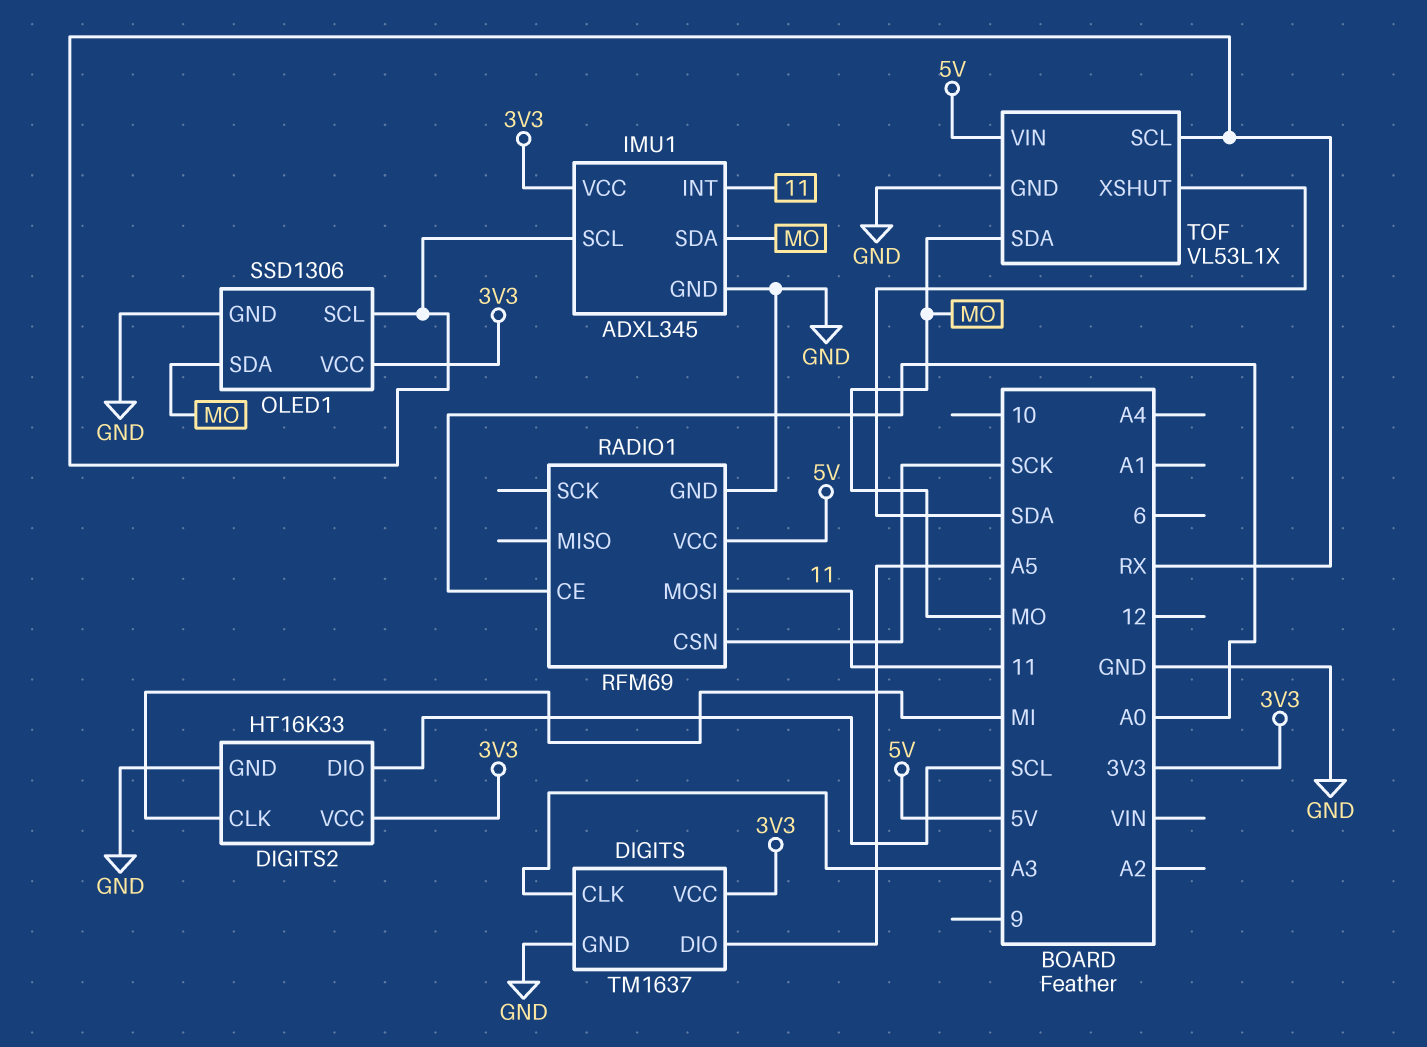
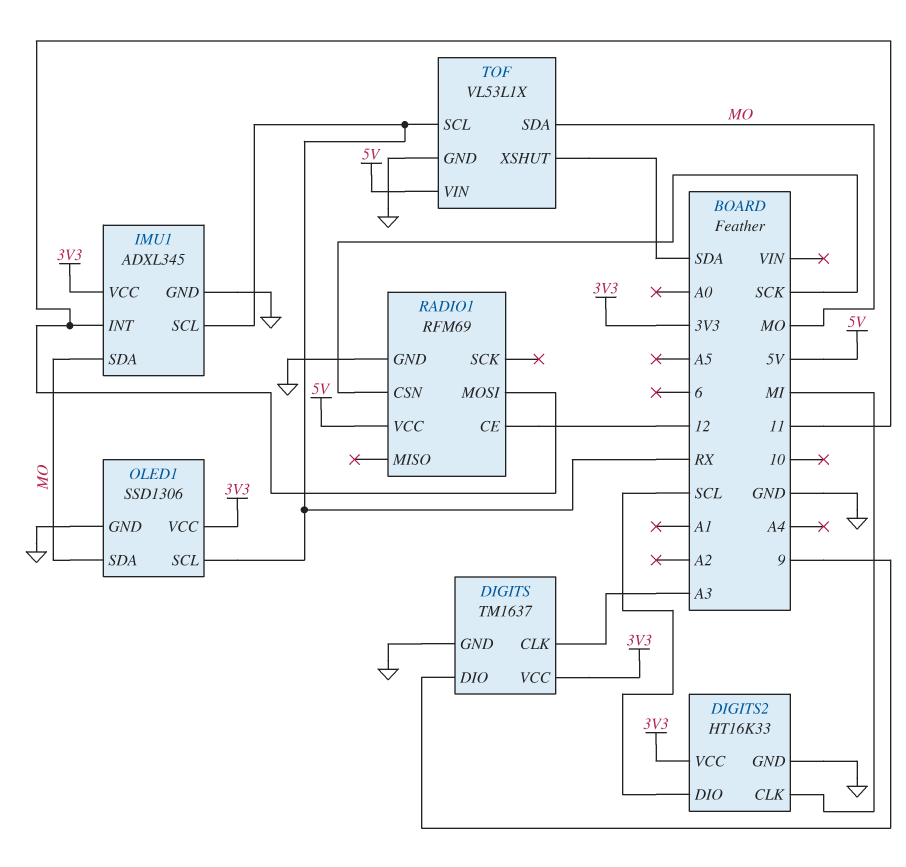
DIGITS pin DIO: A5 -> 9
RADIO1 pin CE: A0 -> 12

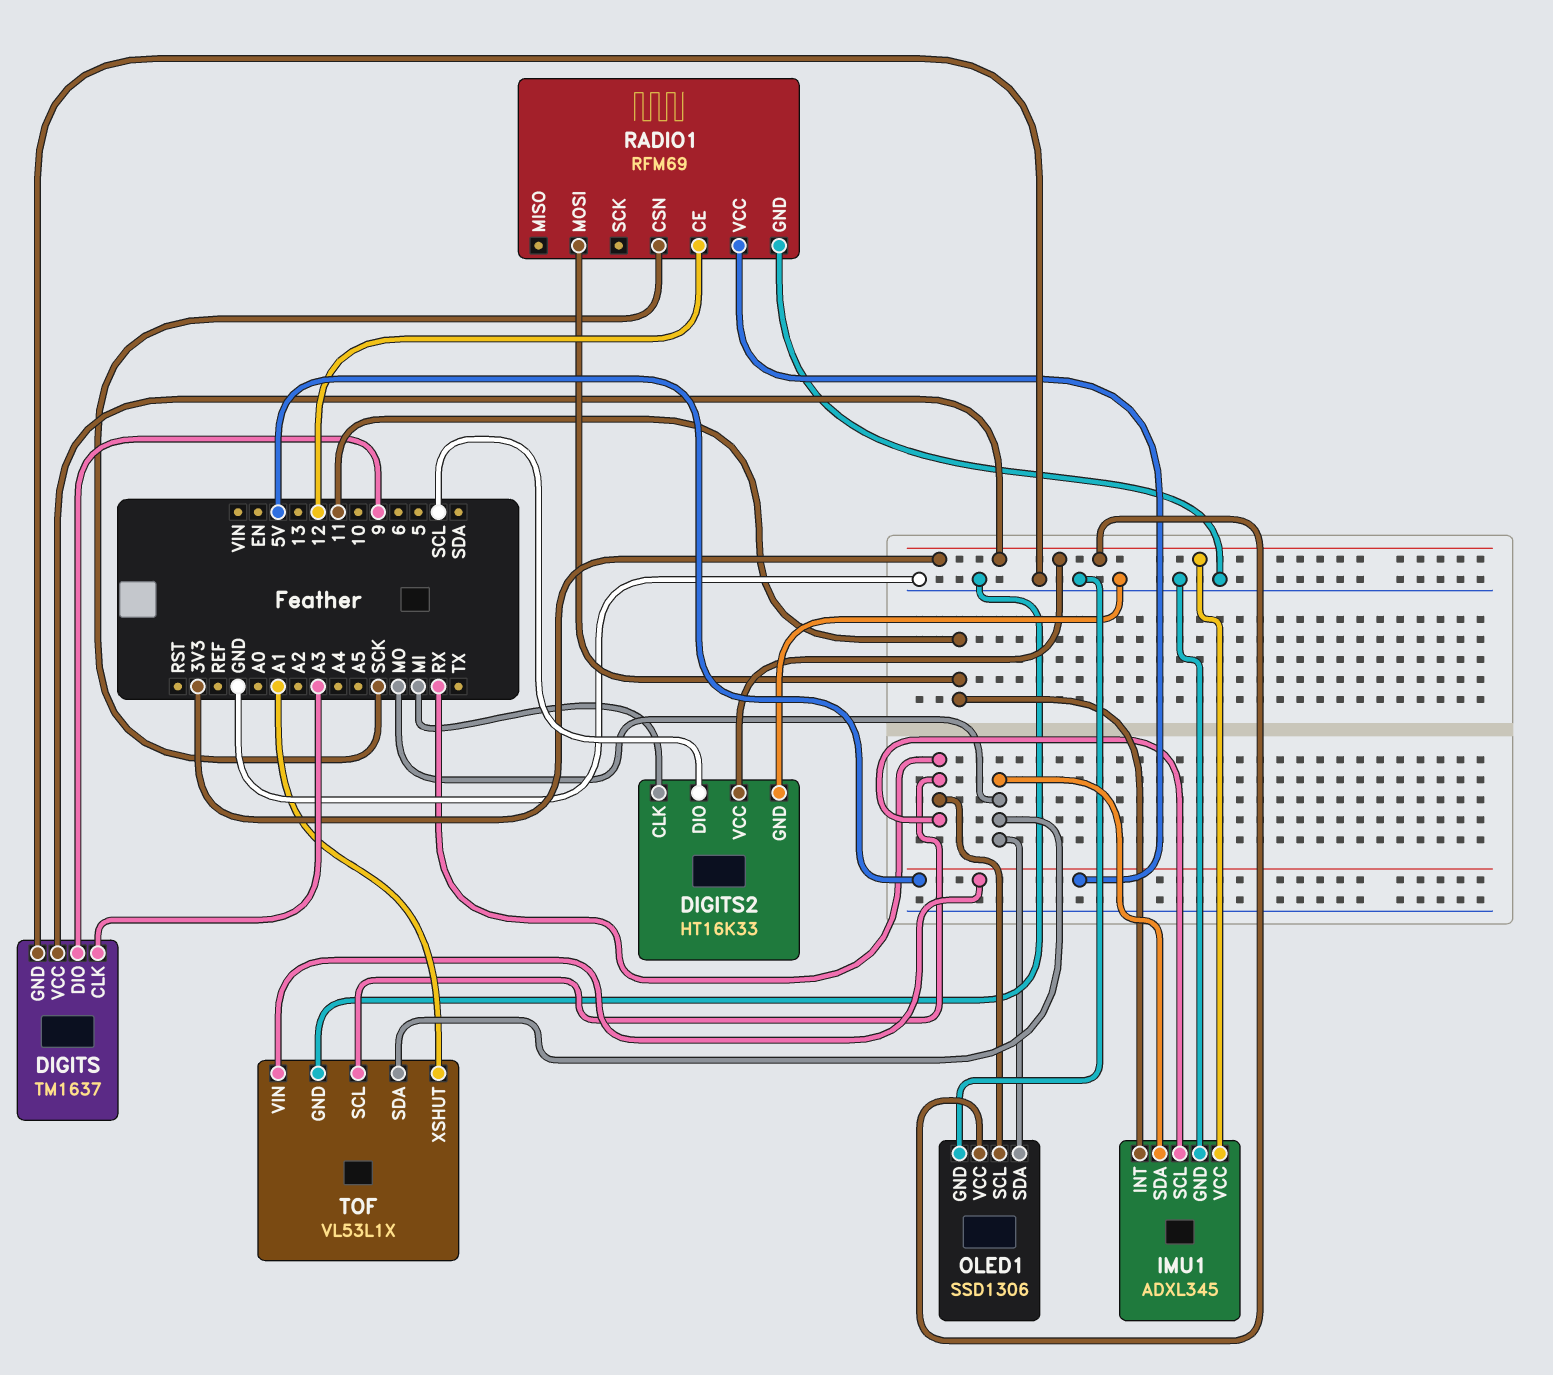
TOF pin XSHUT: SDA -> A1

